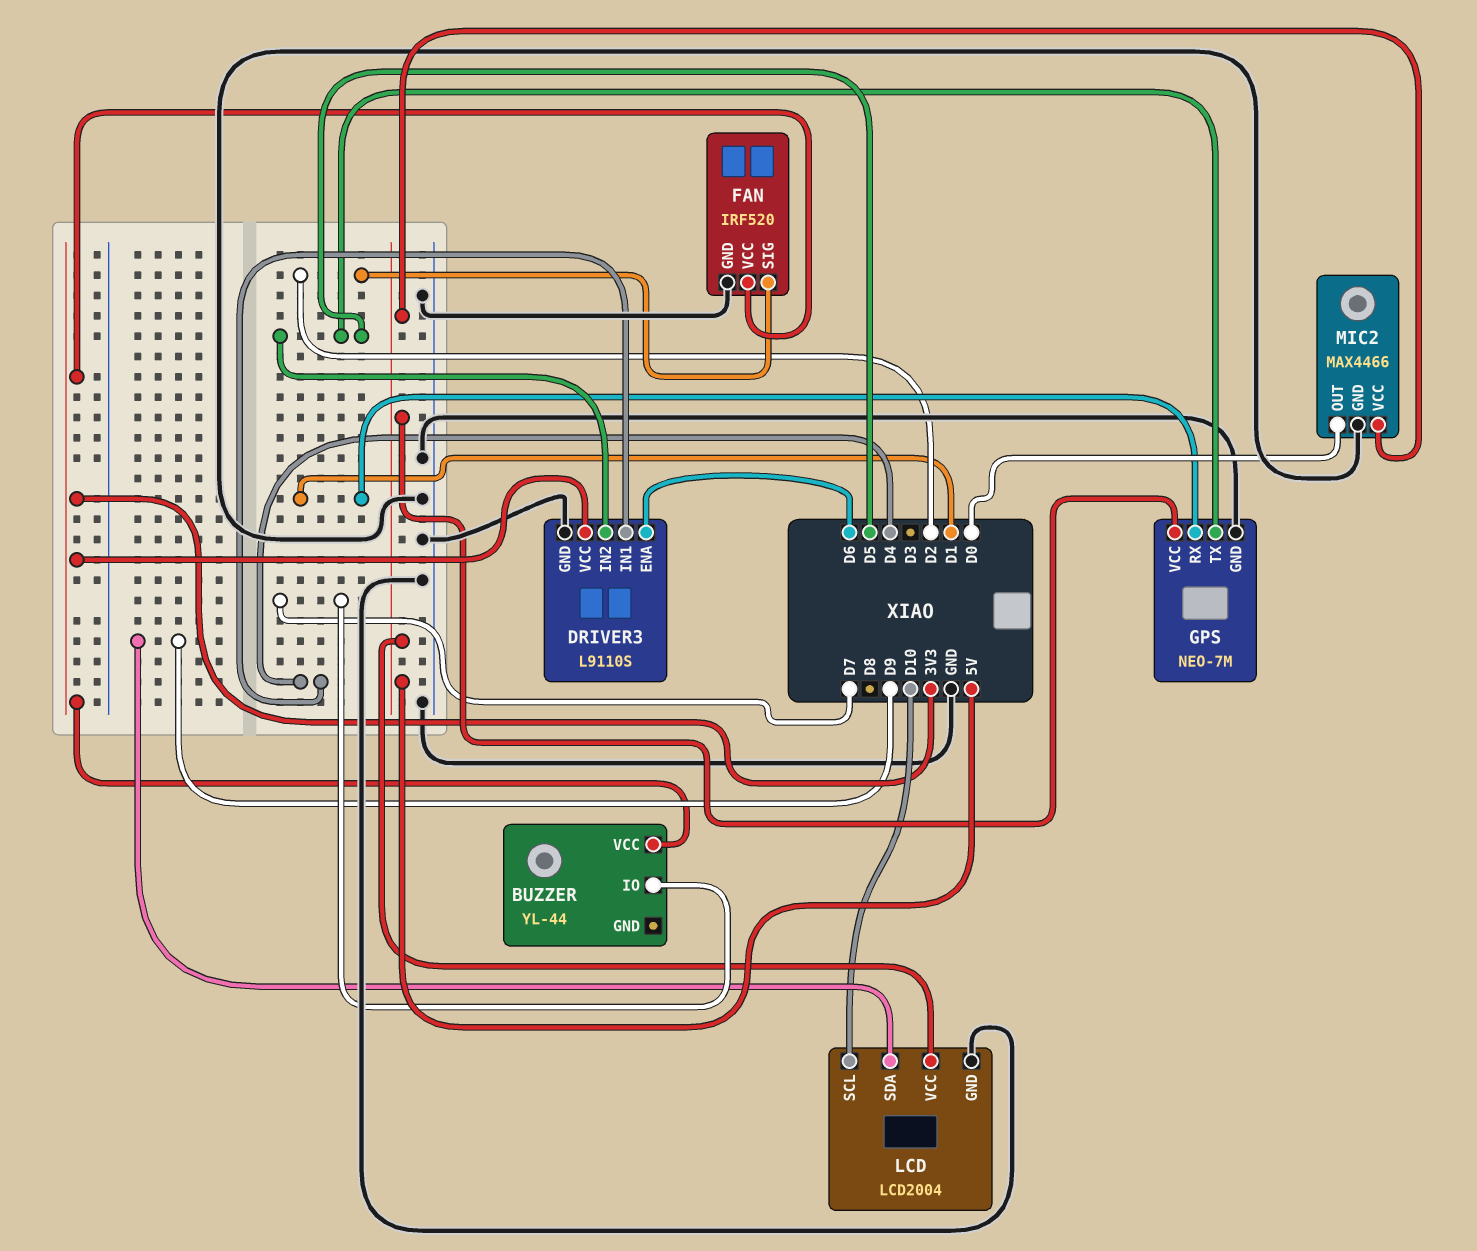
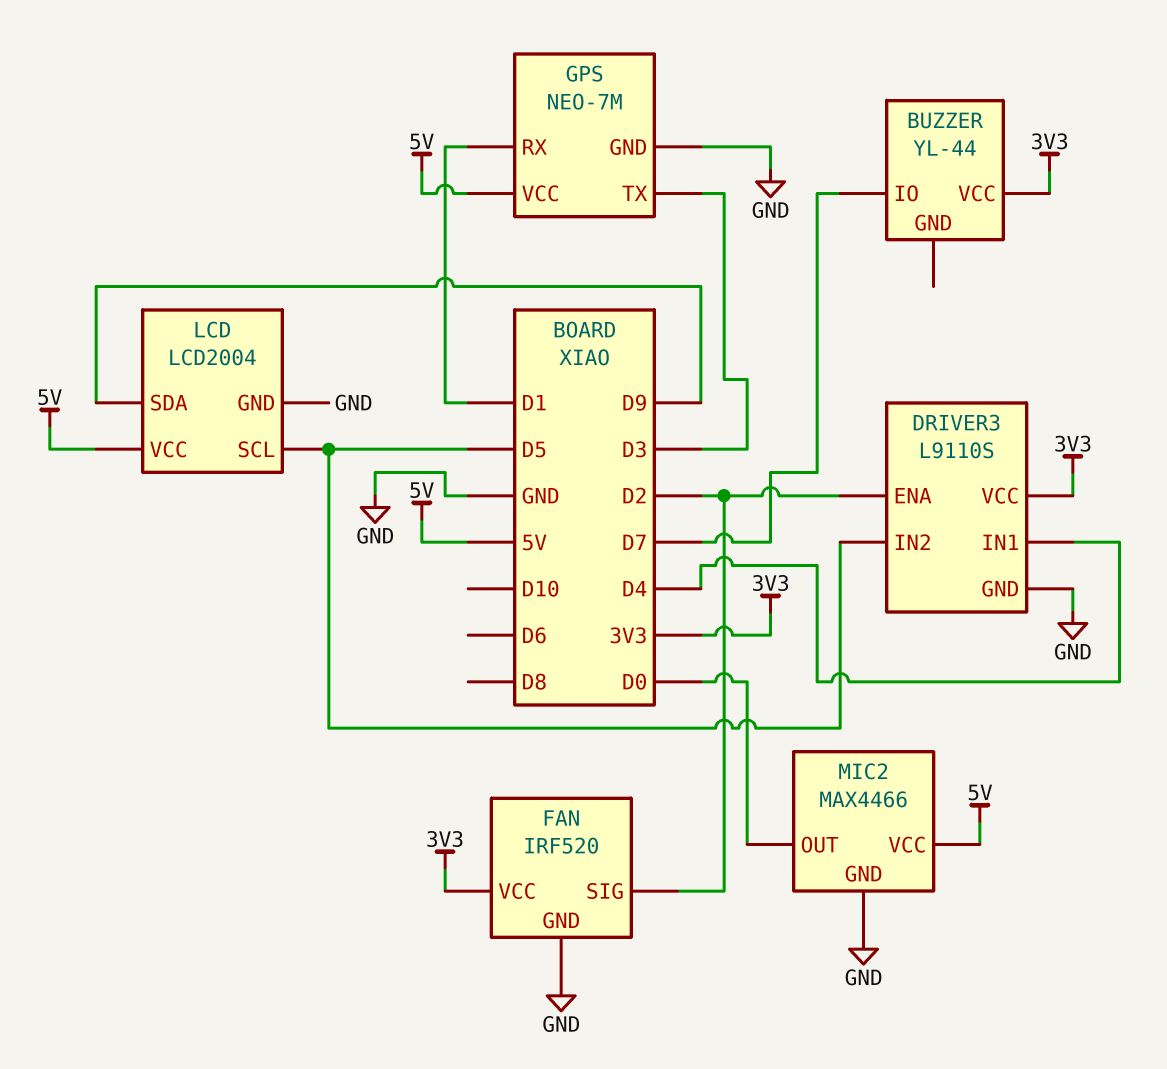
DRIVER3 pin ENA: D6 -> D2
GPS pin TX: D5 -> D3
LCD pin SCL: D10 -> D5

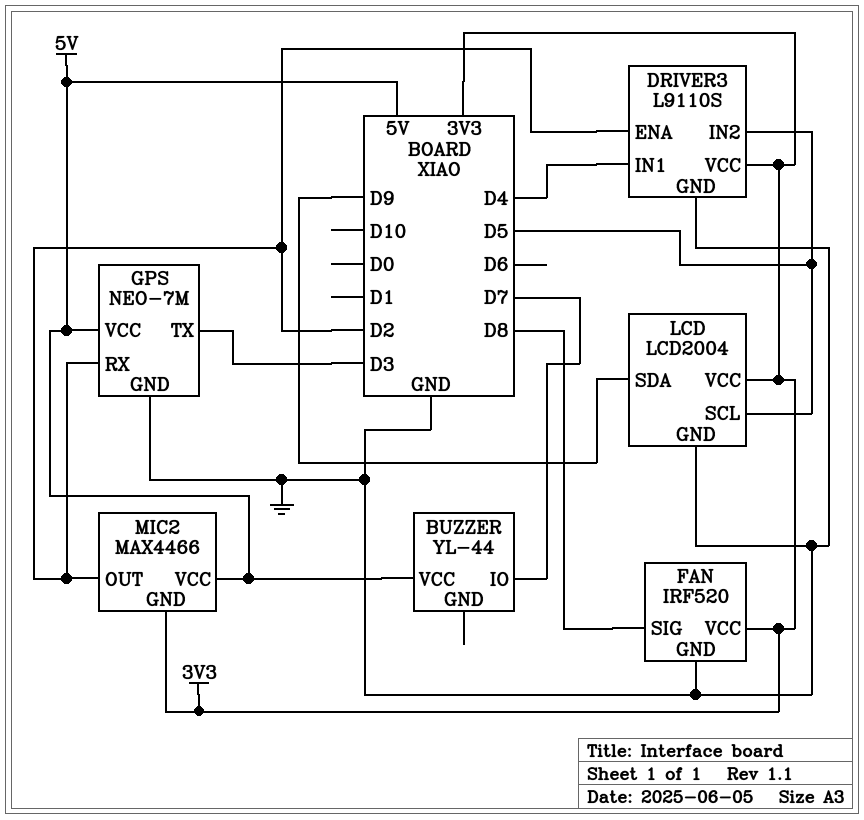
BUZZER pin VCC: 3V3 -> 5V
FAN pin SIG: D2 -> D8
GPS pin RX: D1 -> D2
LCD pin VCC: 5V -> 3V3
MIC2 pin GND: GND -> 3V3
MIC2 pin OUT: D0 -> D2

